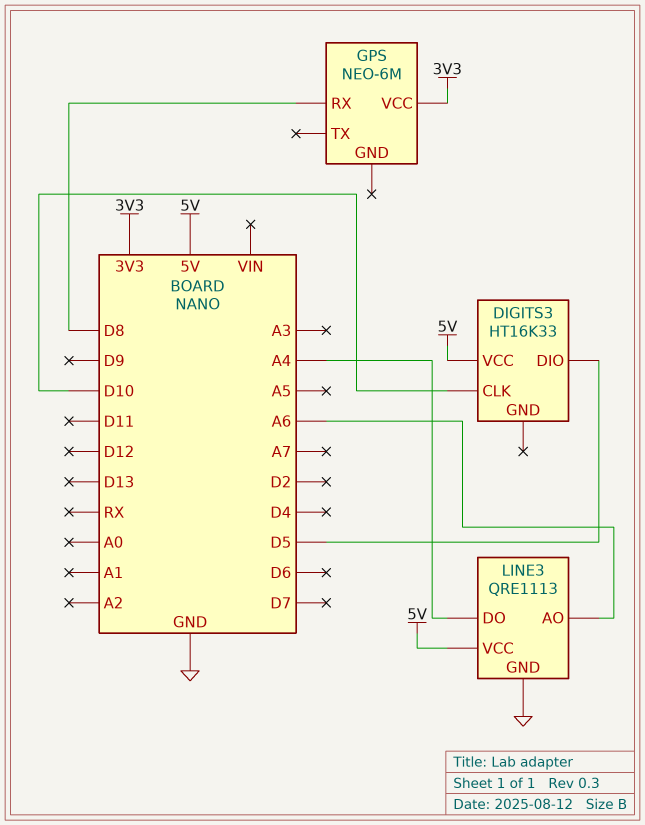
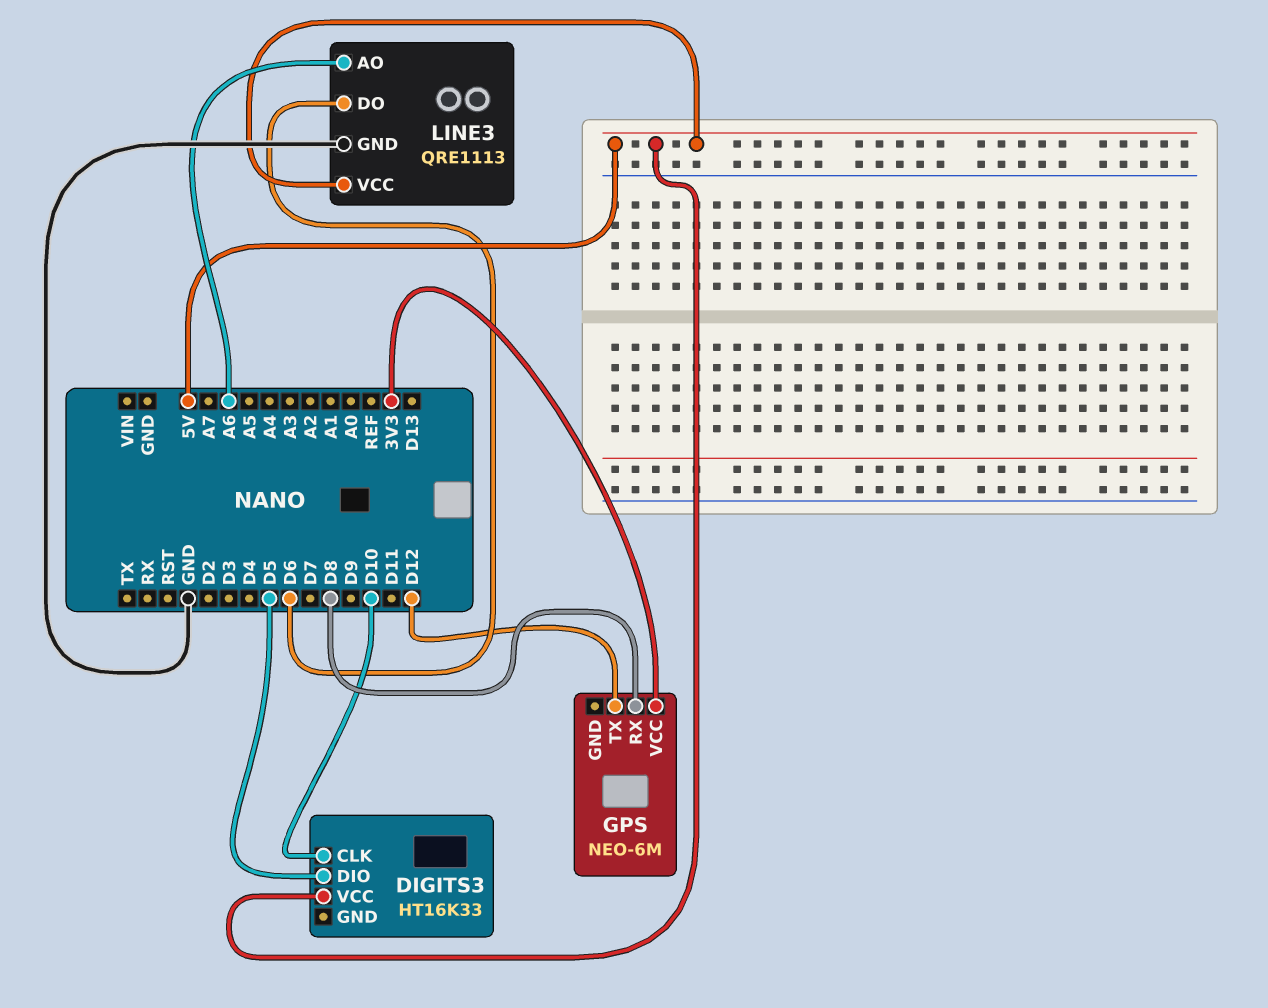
GPS pin TX: none -> D12
LINE3 pin DO: A4 -> D6

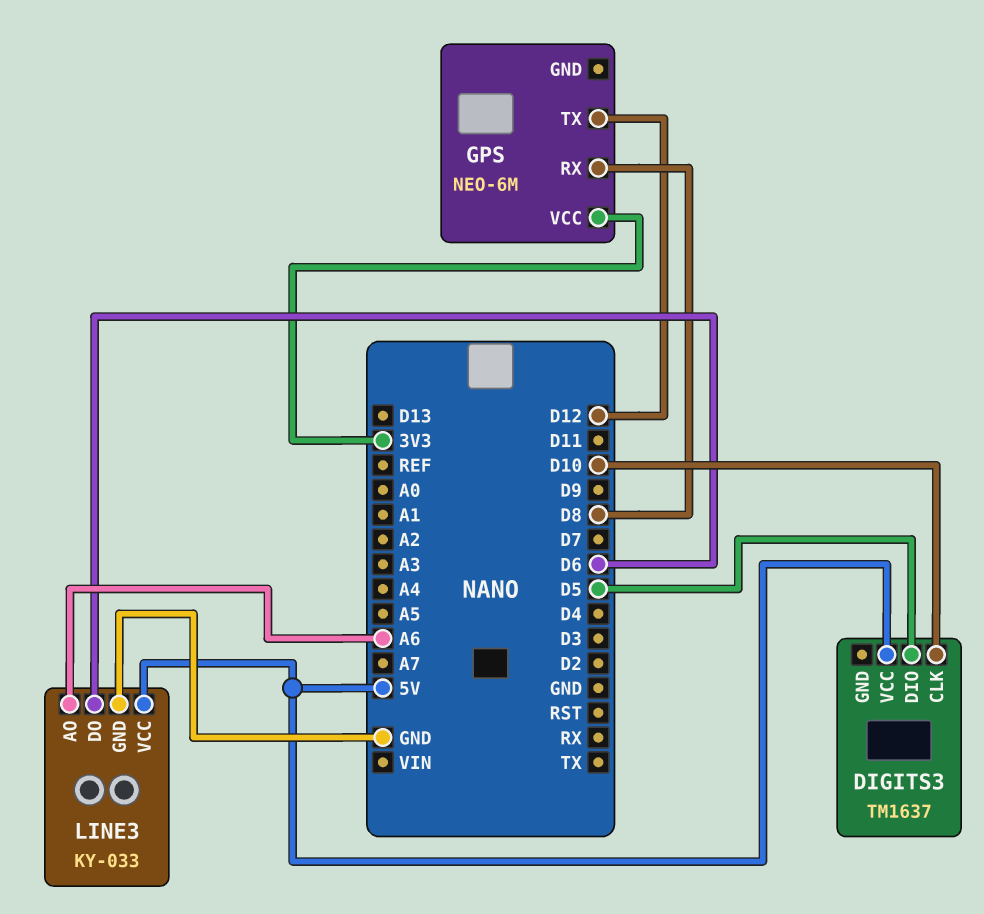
DIGITS3: HT16K33 -> TM1637
LINE3: QRE1113 -> KY-033

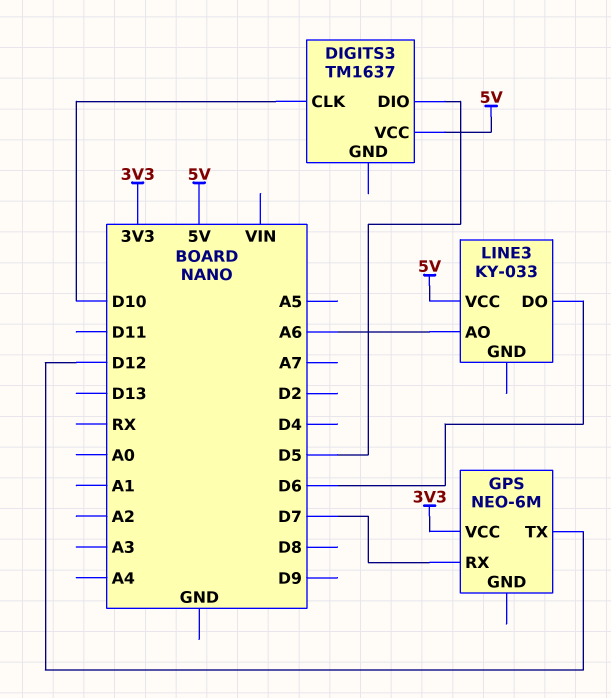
GPS pin RX: D8 -> D7
LINE3 pin GND: GND -> none

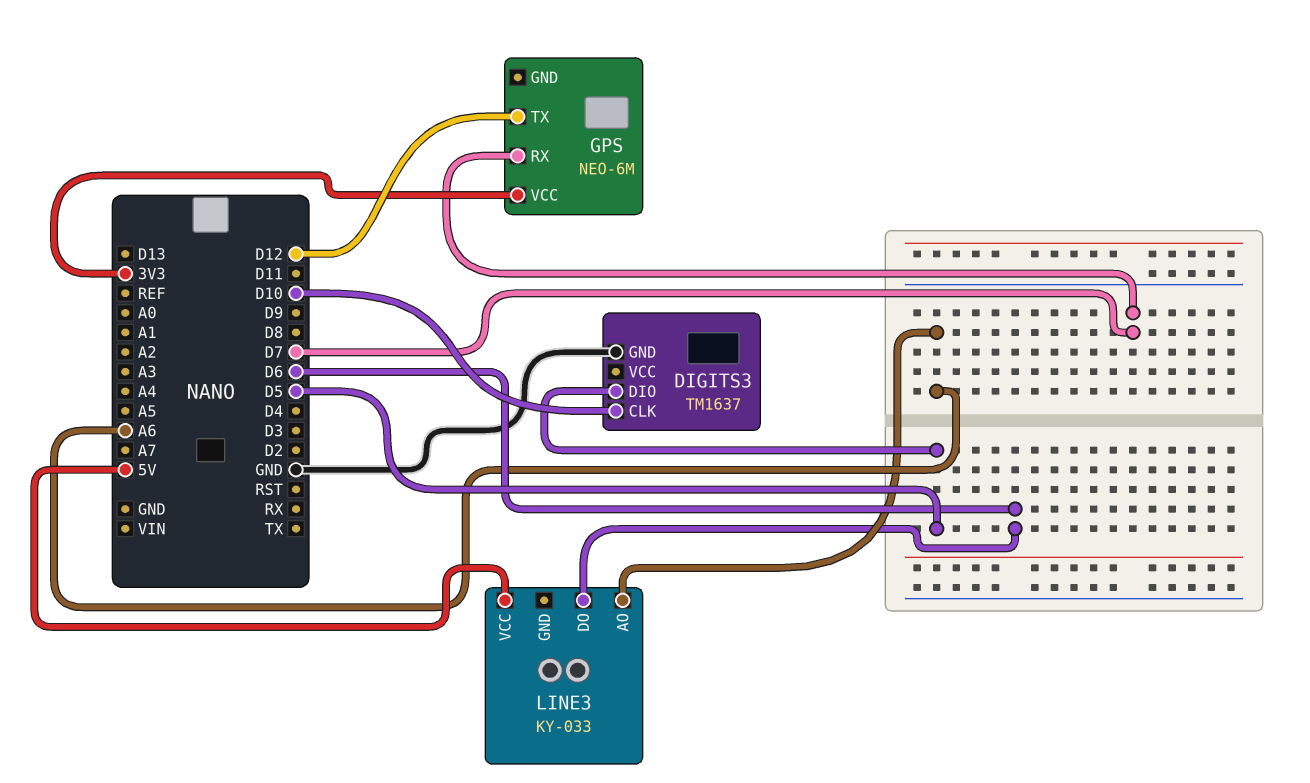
DIGITS3 pin GND: none -> GND
DIGITS3 pin VCC: 5V -> none

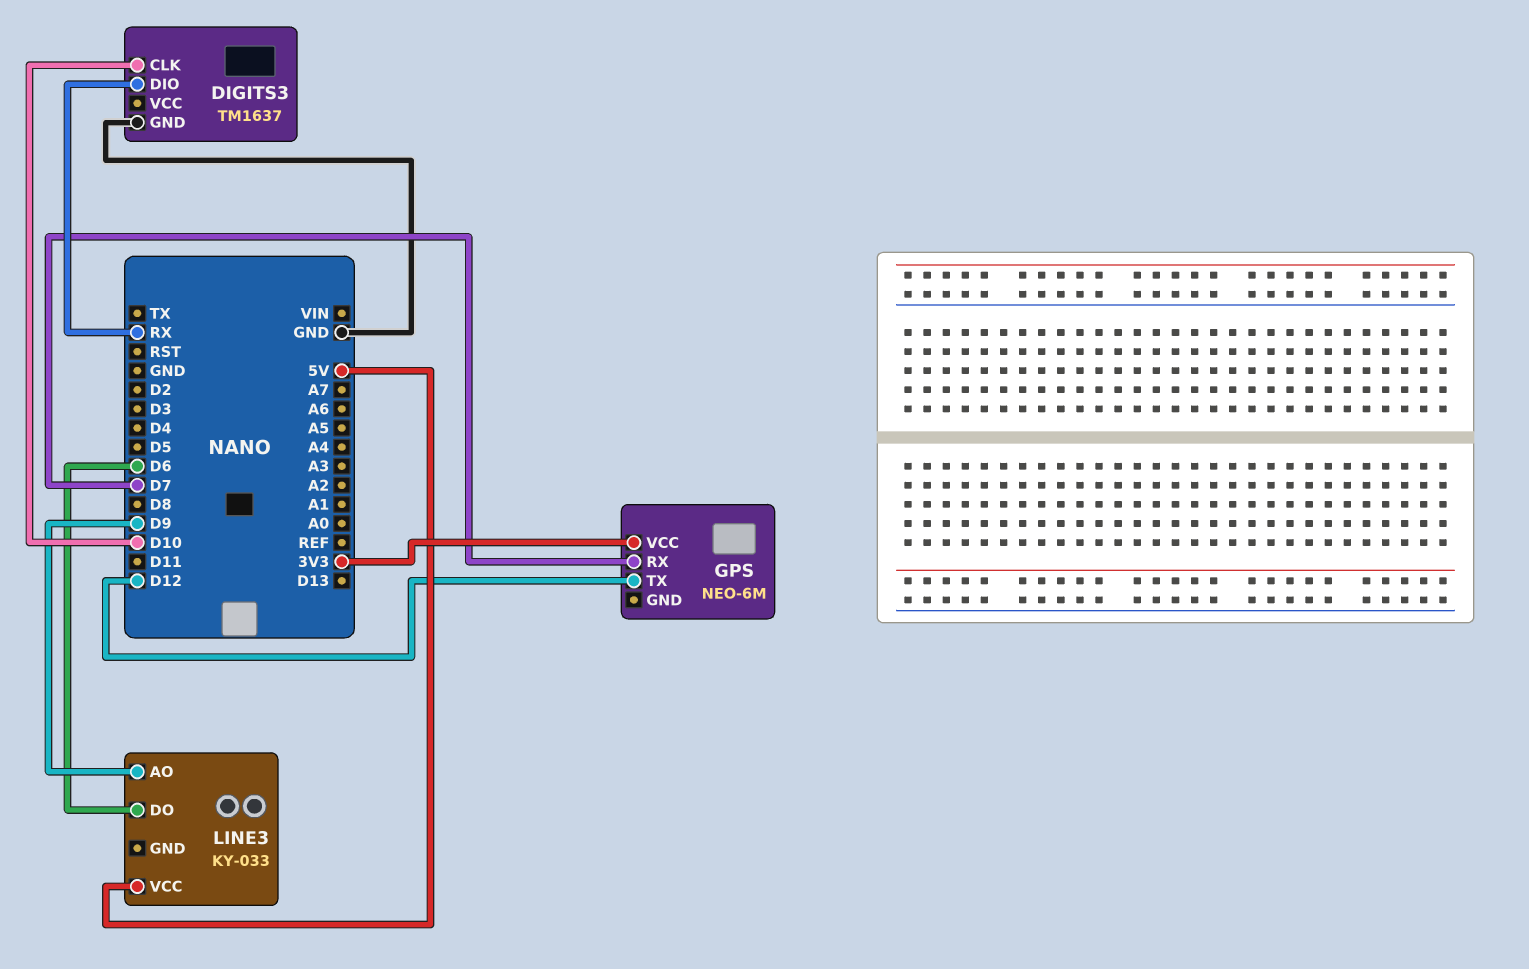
DIGITS3 pin DIO: D5 -> RX
LINE3 pin AO: A6 -> D9

